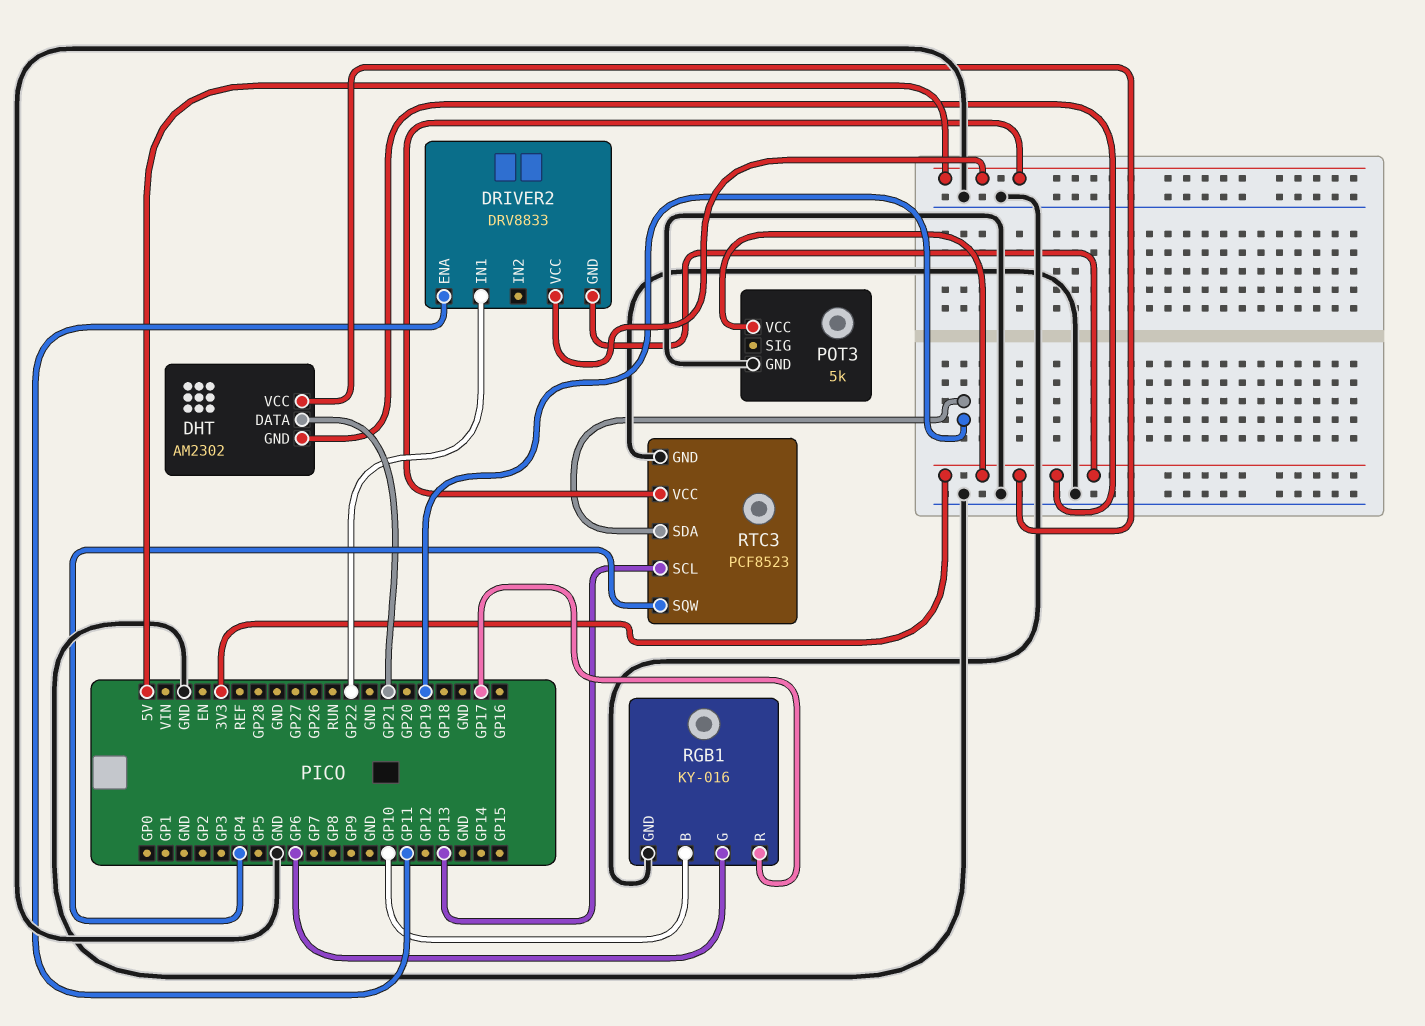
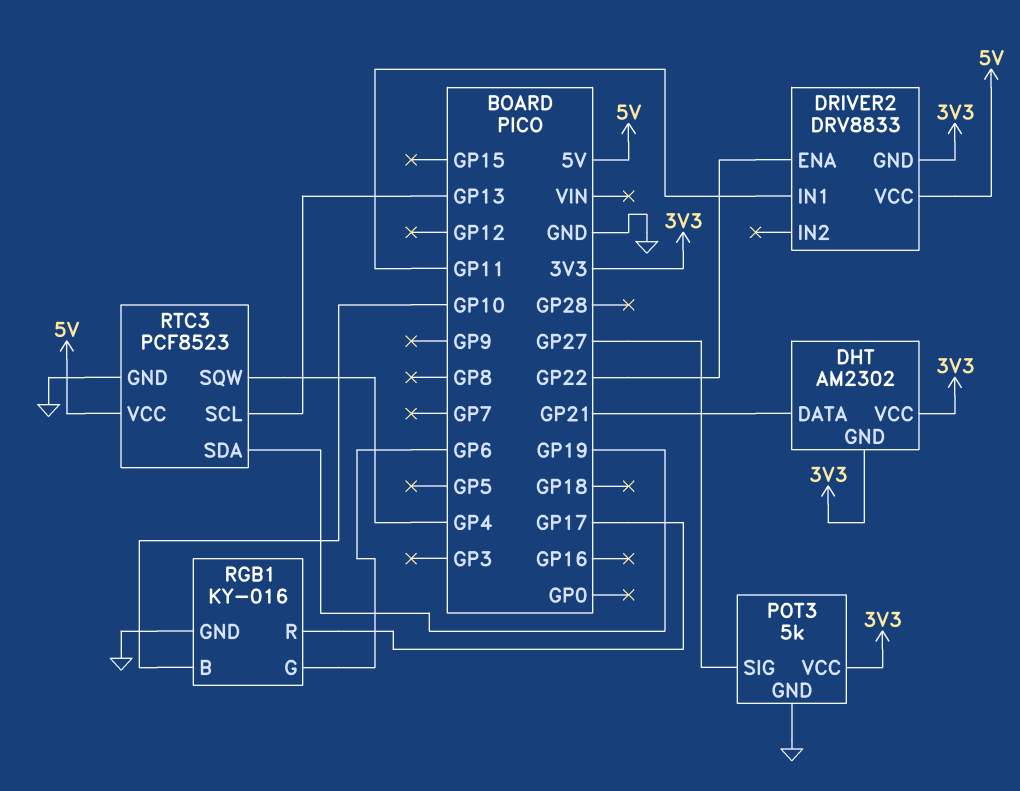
DRIVER2 pin ENA: GP11 -> GP22
DRIVER2 pin IN1: GP22 -> GP11
POT3 pin SIG: none -> GP27

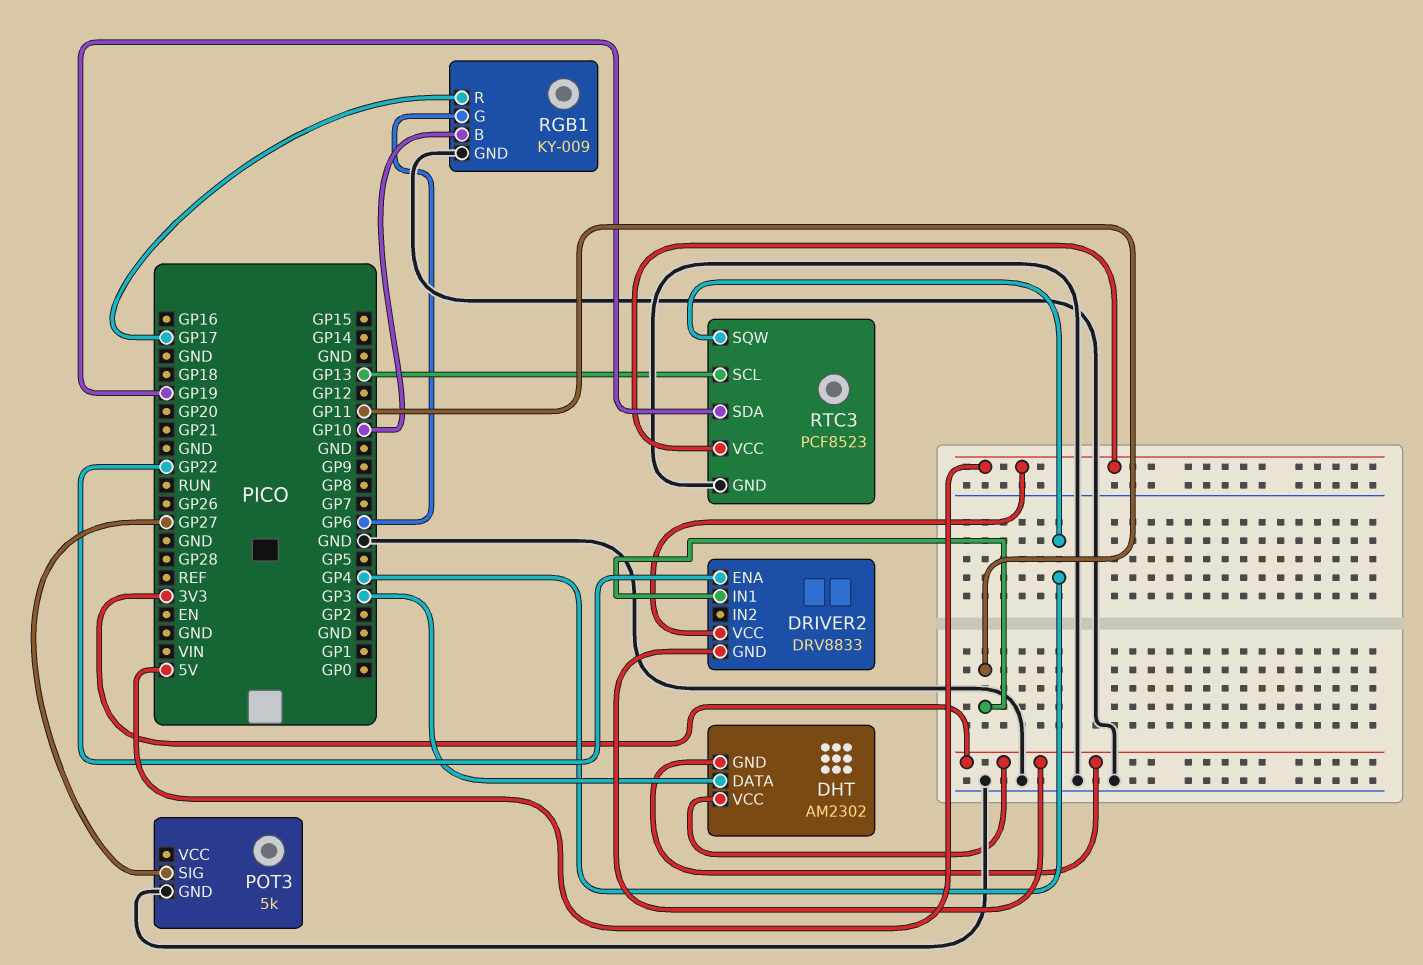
DHT pin DATA: GP21 -> GP3
POT3 pin VCC: 3V3 -> none
RGB1: KY-016 -> KY-009

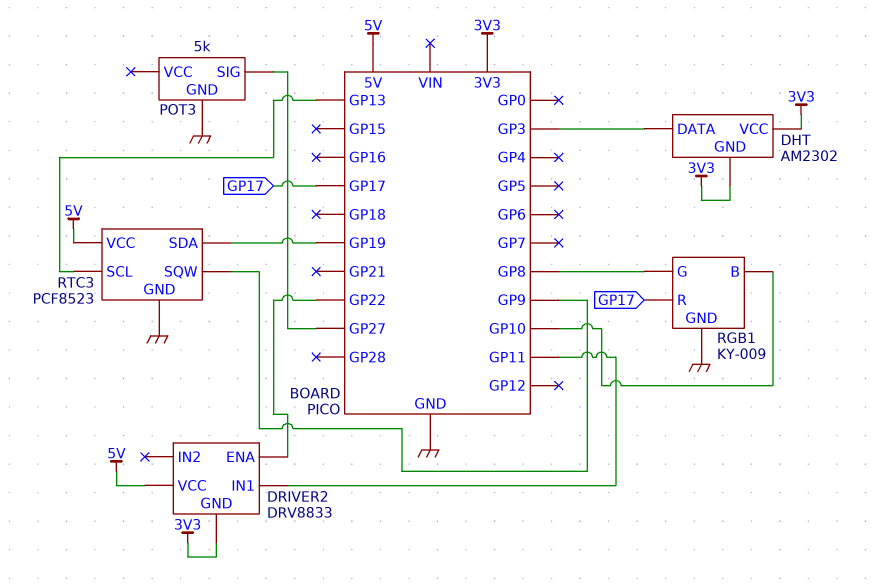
RGB1 pin G: GP6 -> GP8
RTC3 pin SQW: GP4 -> GP9

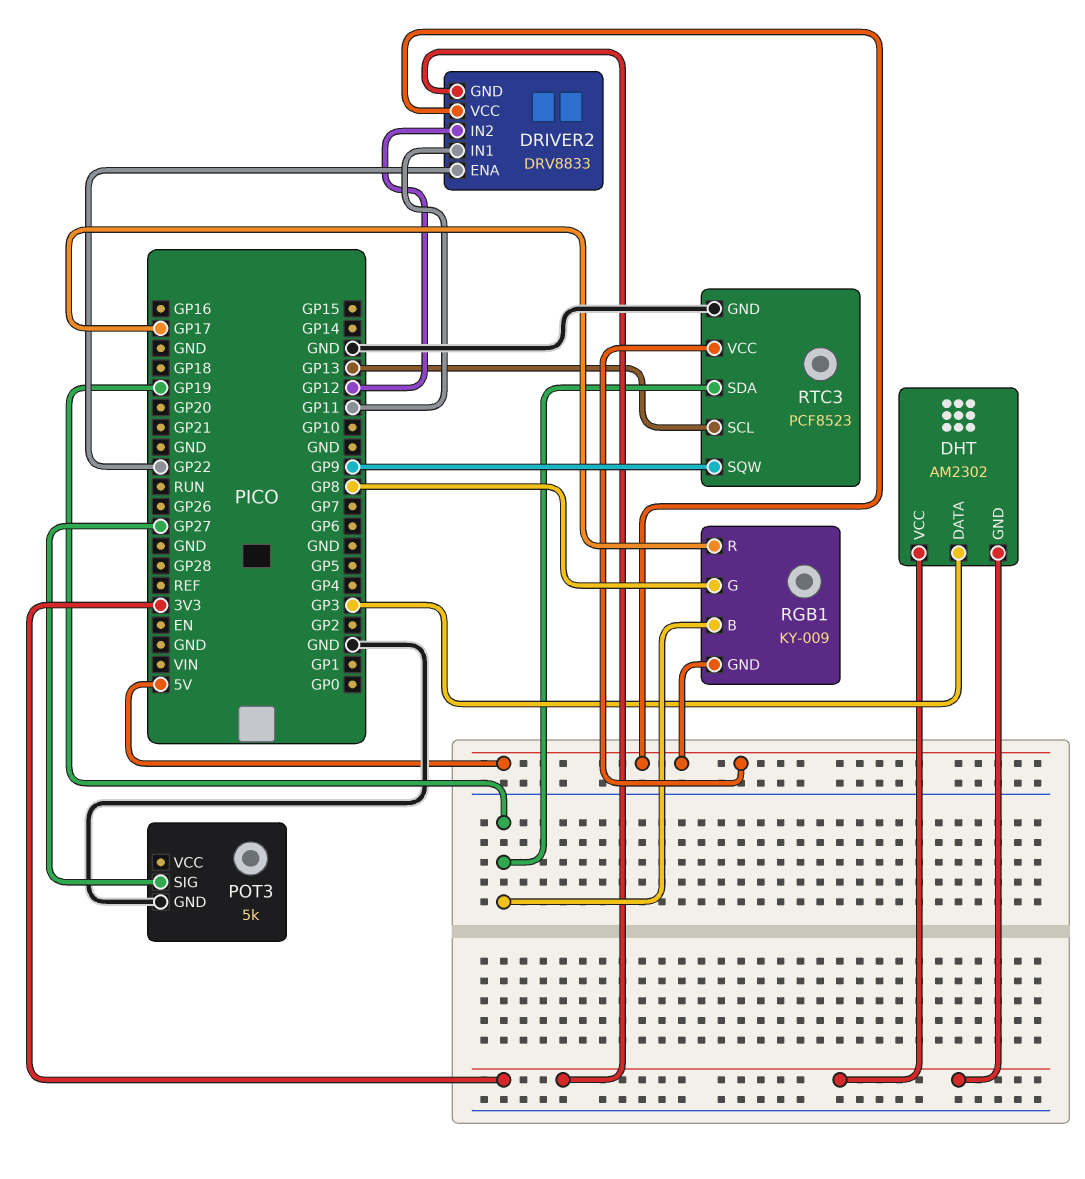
DRIVER2 pin IN2: none -> GP12
RGB1 pin B: GP10 -> GP19
RGB1 pin GND: GND -> 5V

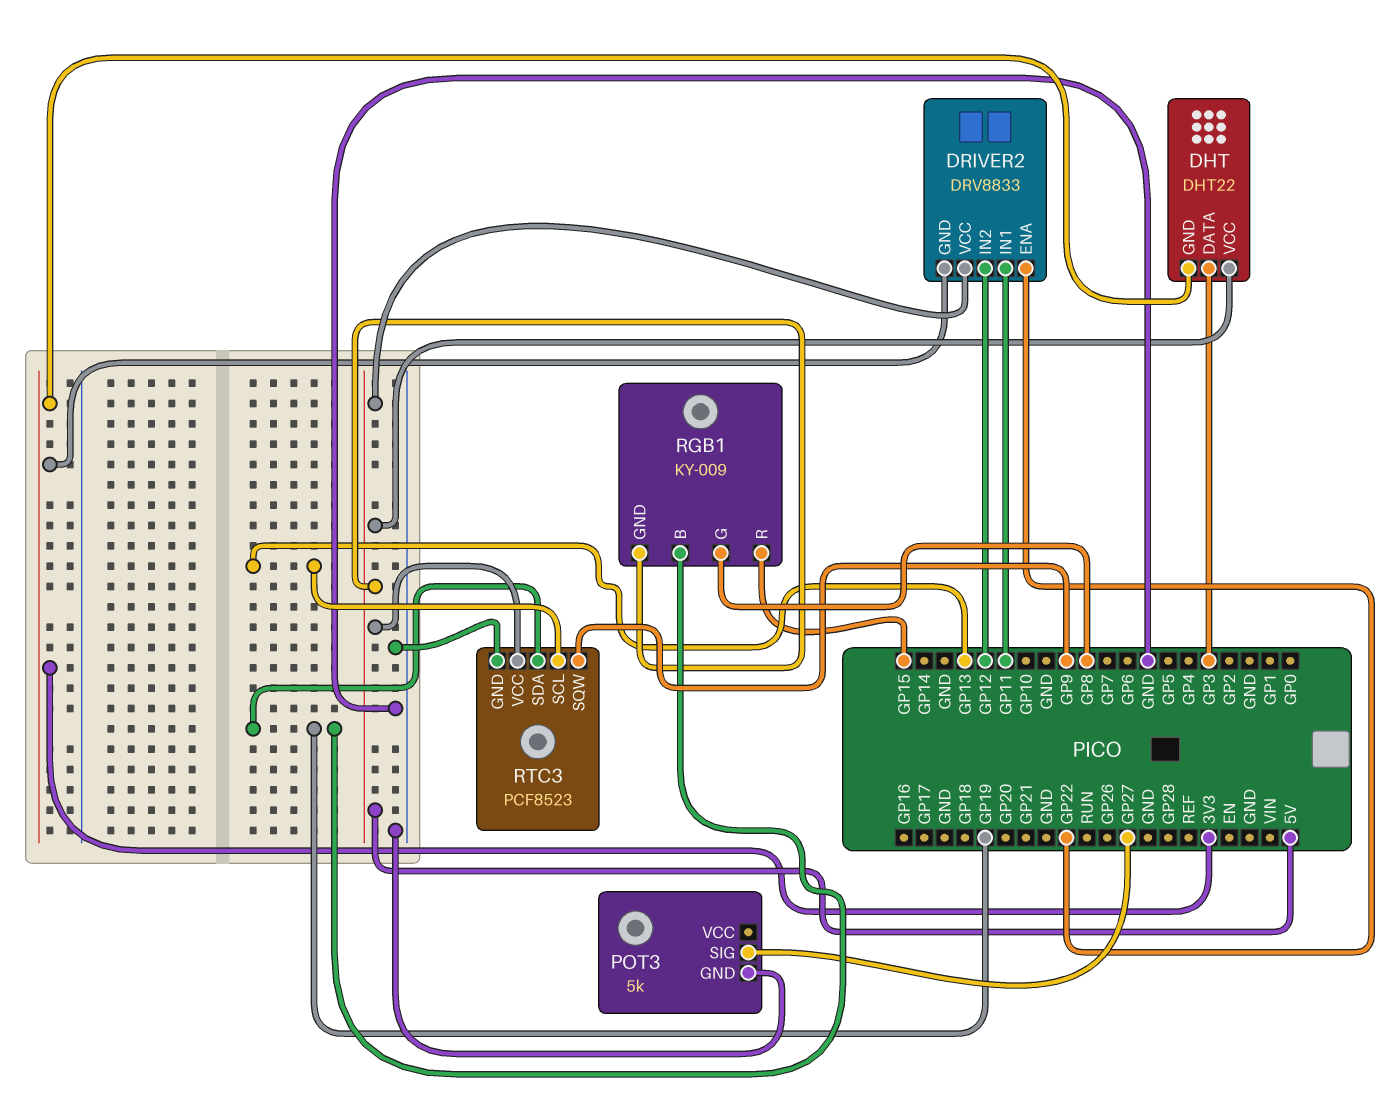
DHT: AM2302 -> DHT22
DHT pin VCC: 3V3 -> 5V
RGB1 pin R: GP17 -> GP15

